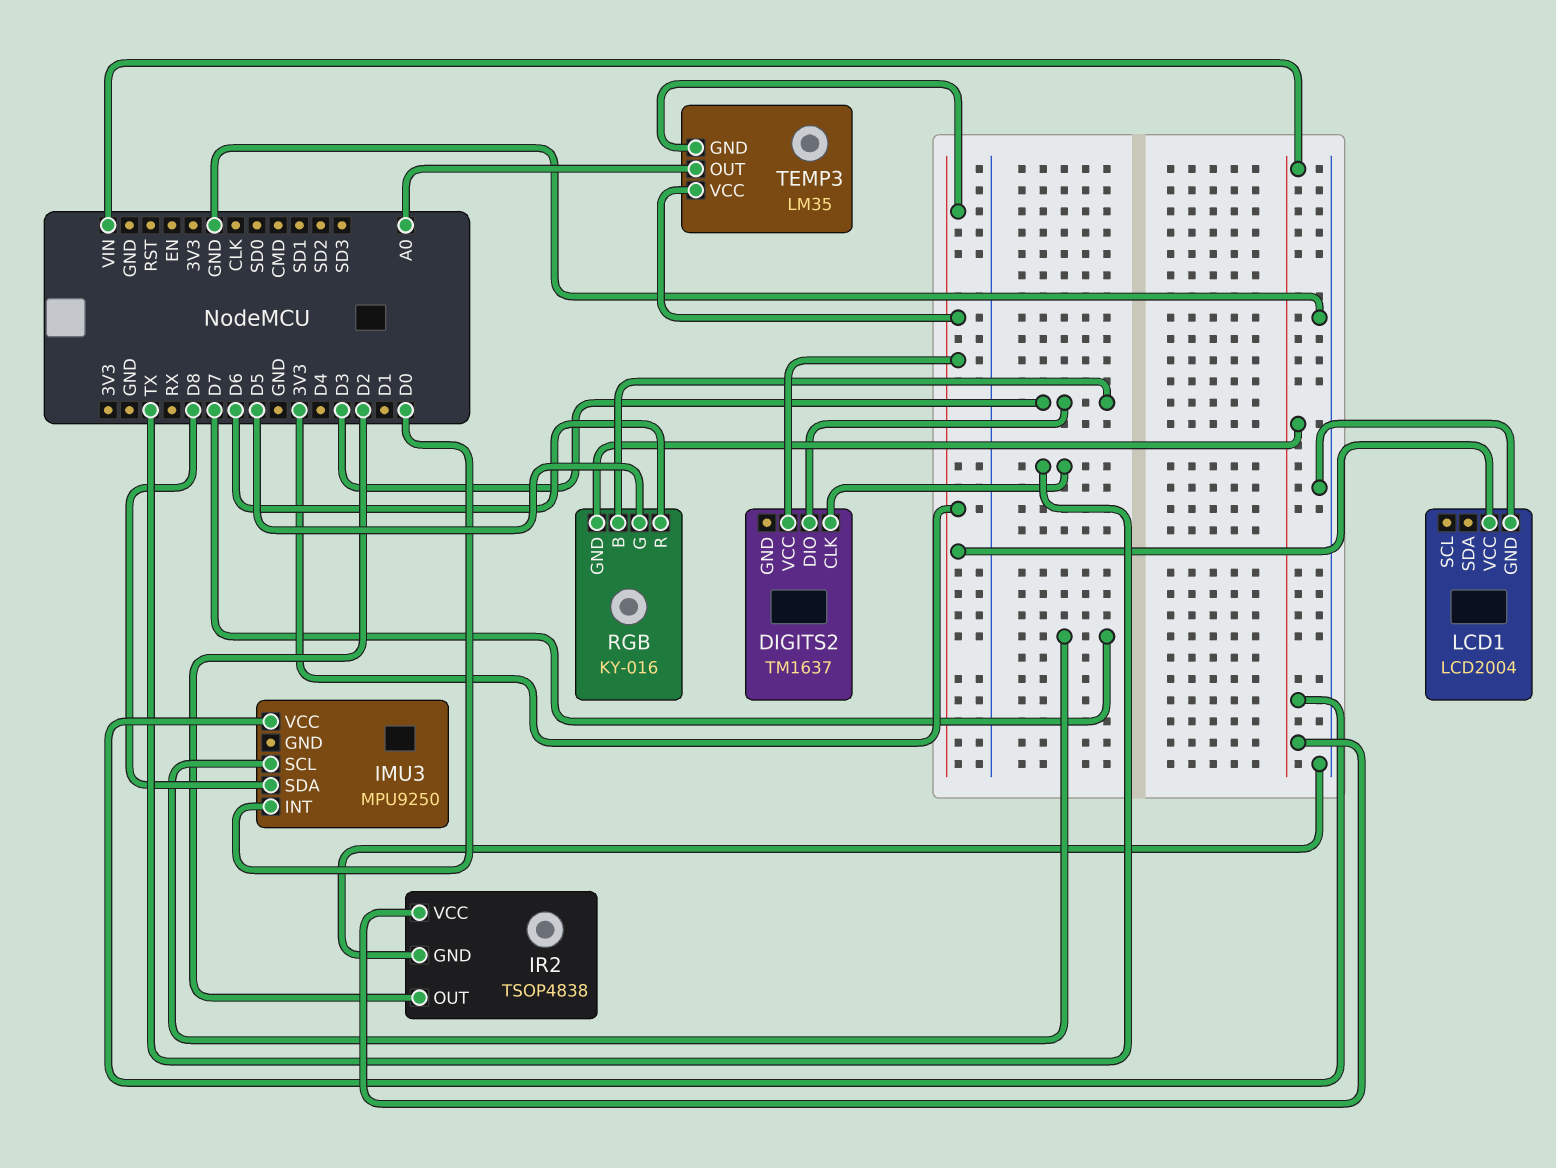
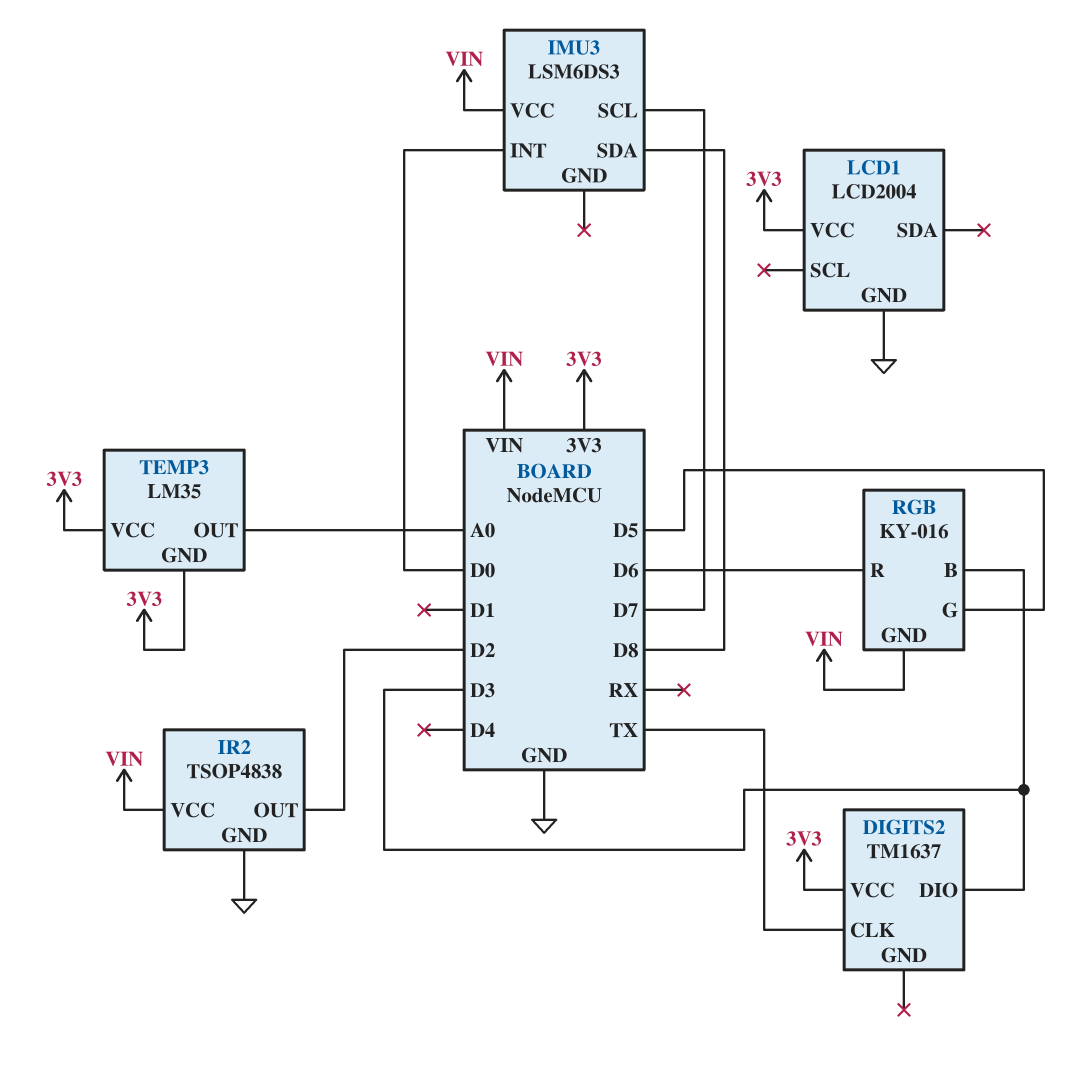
IMU3: MPU9250 -> LSM6DS3

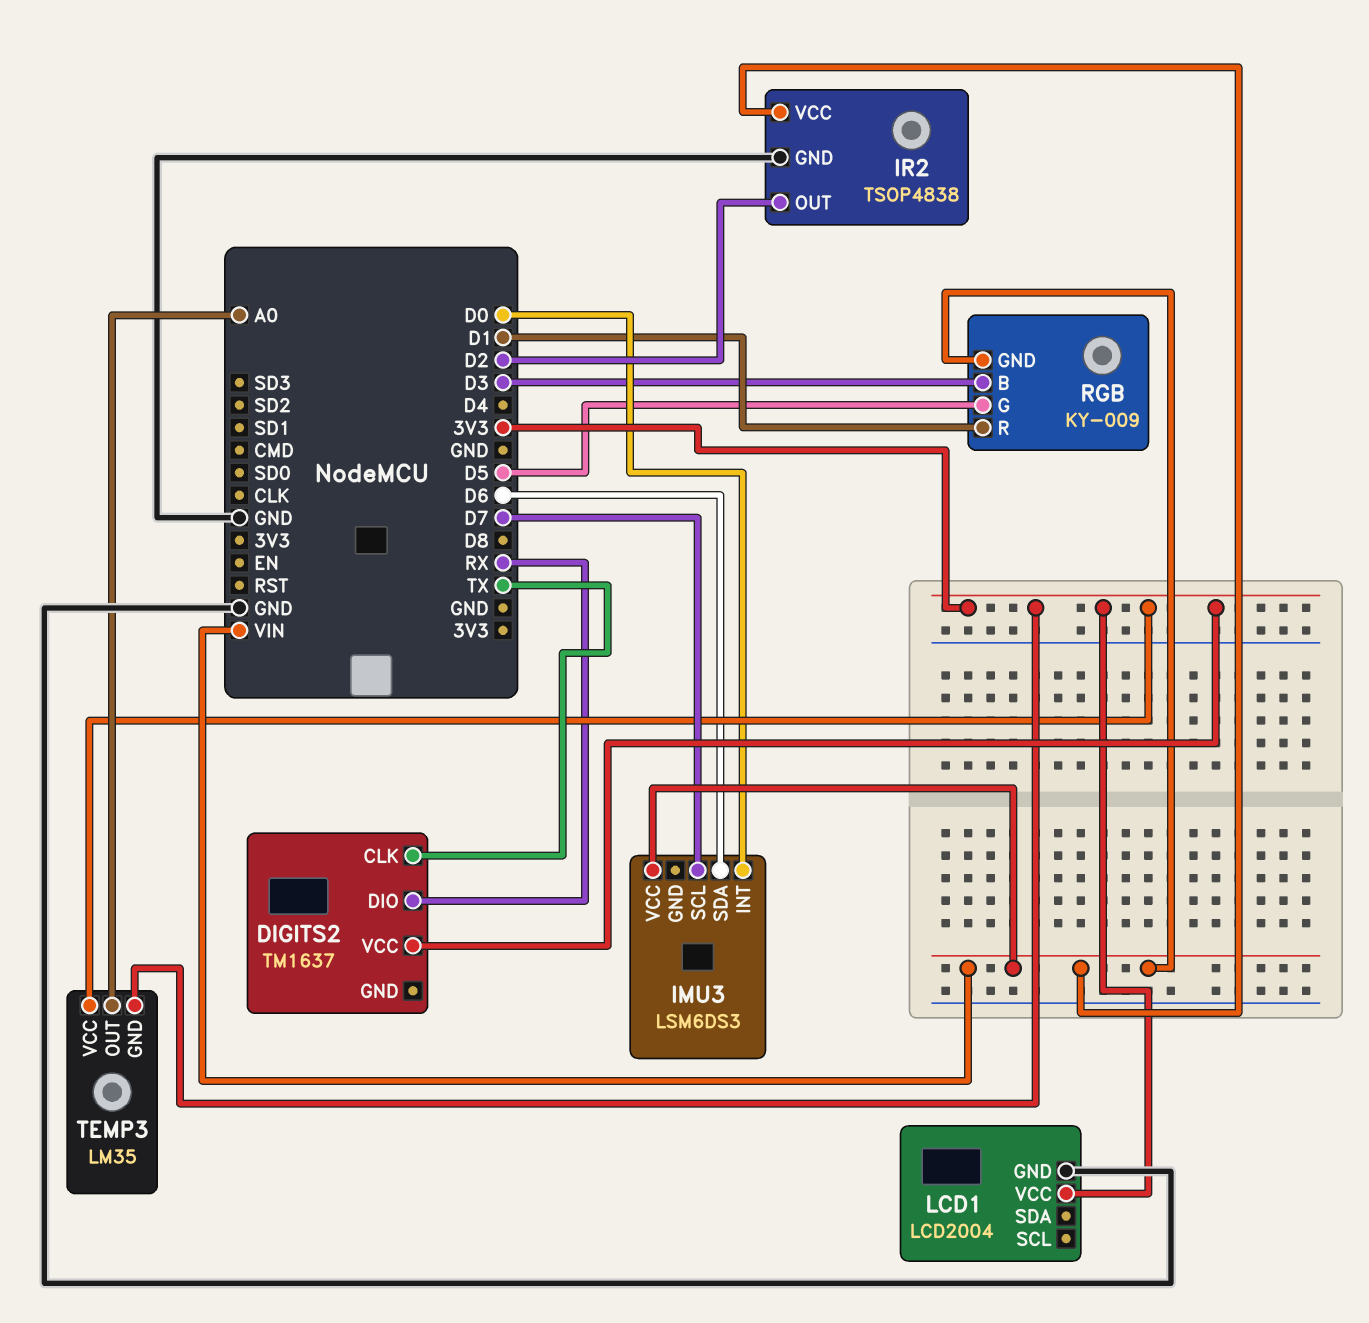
DIGITS2 pin DIO: D3 -> RX
IMU3 pin SDA: D8 -> D6
RGB: KY-016 -> KY-009
RGB pin R: D6 -> D1

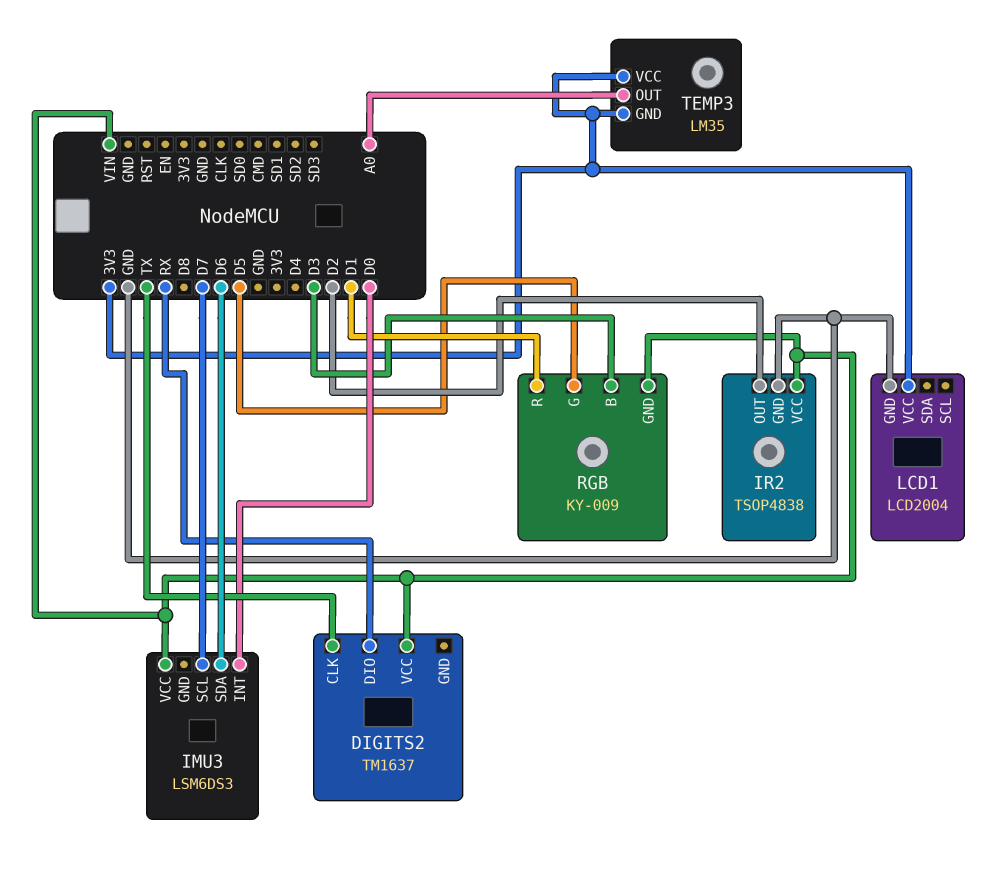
DIGITS2 pin VCC: 3V3 -> VIN

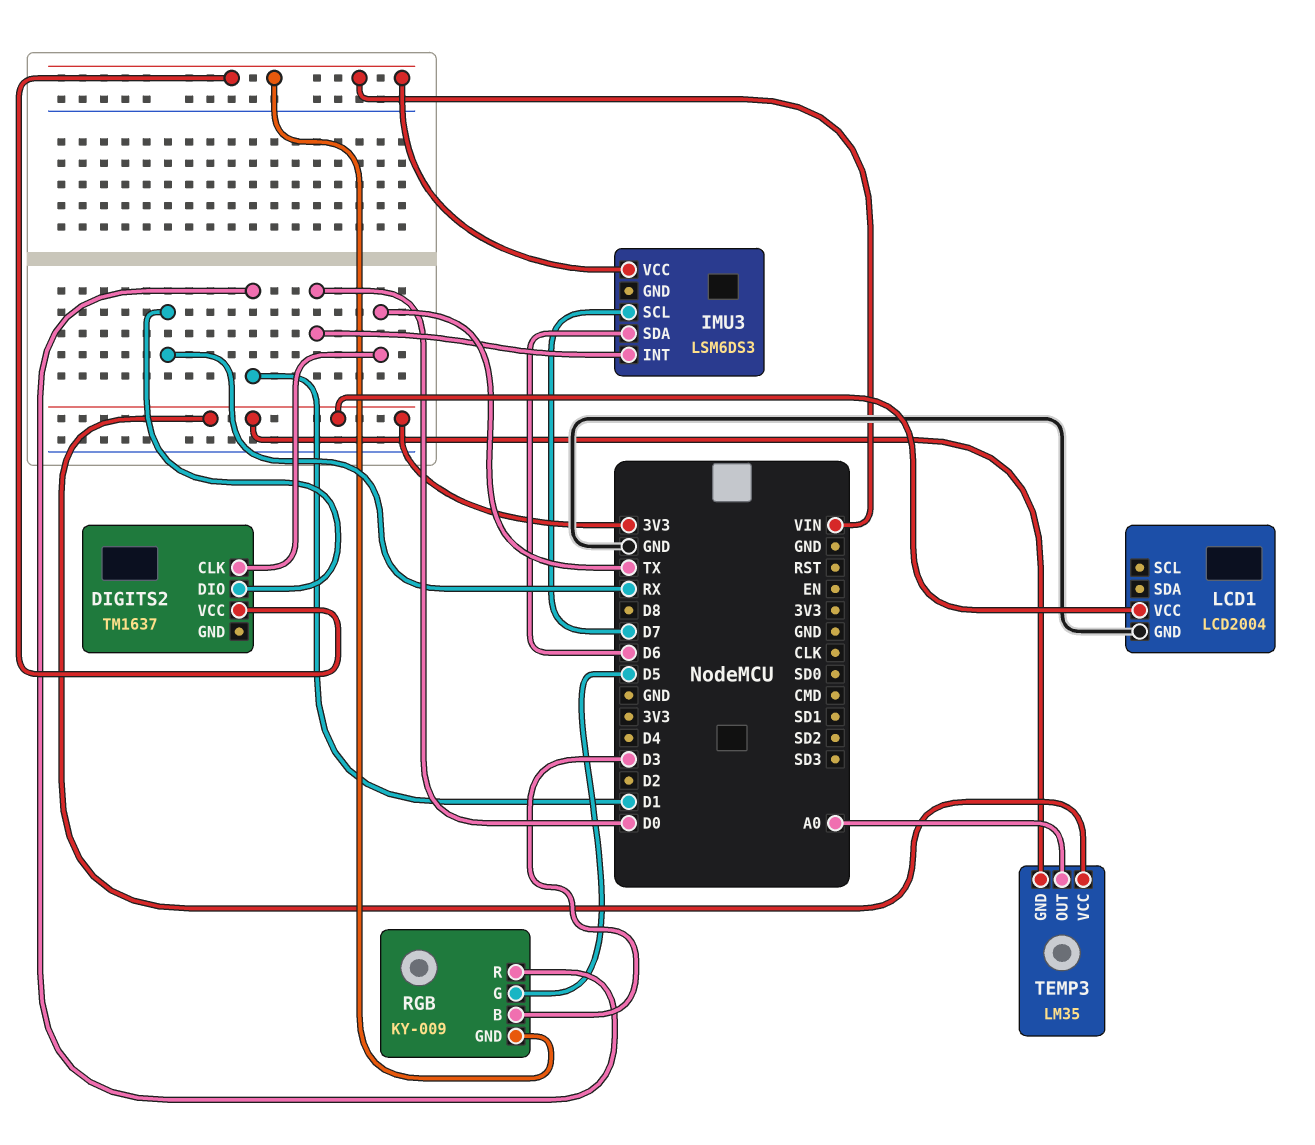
IR2: TSOP4838 -> none
IR2 pin GND: GND -> none
IR2 pin OUT: D2 -> none
IR2 pin VCC: VIN -> none

